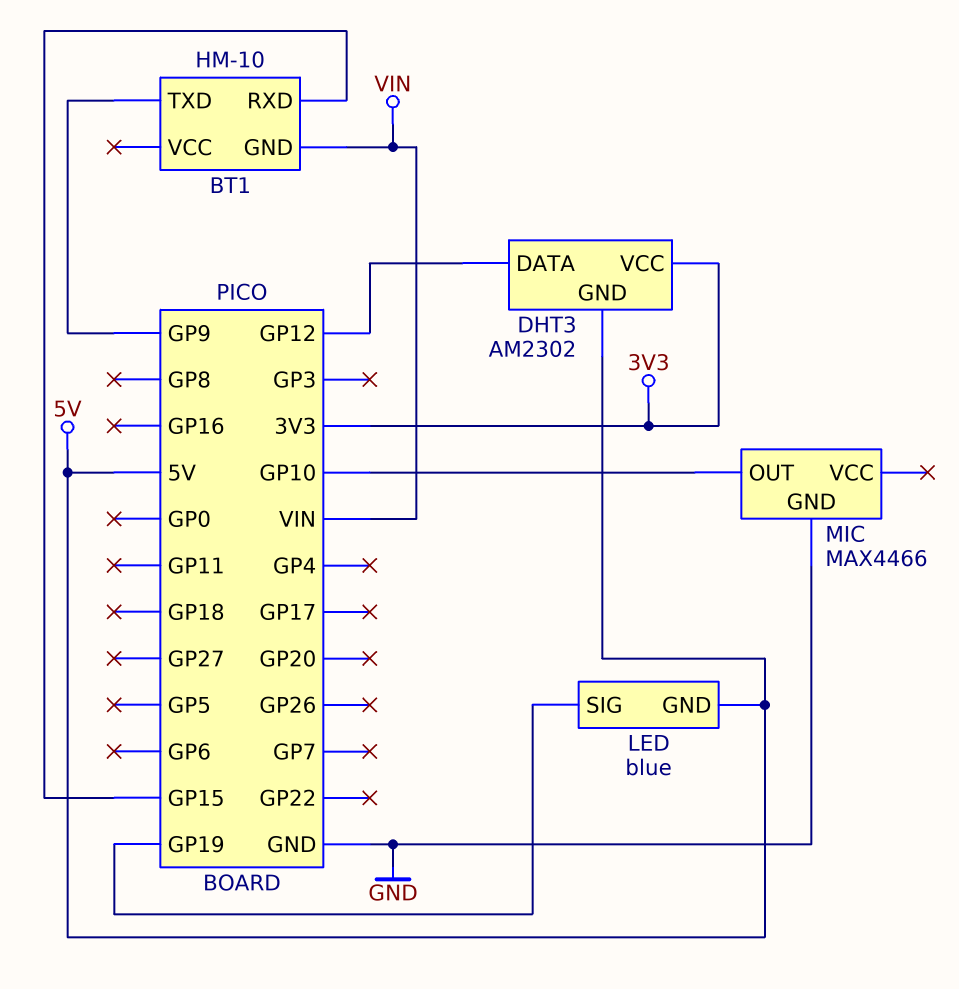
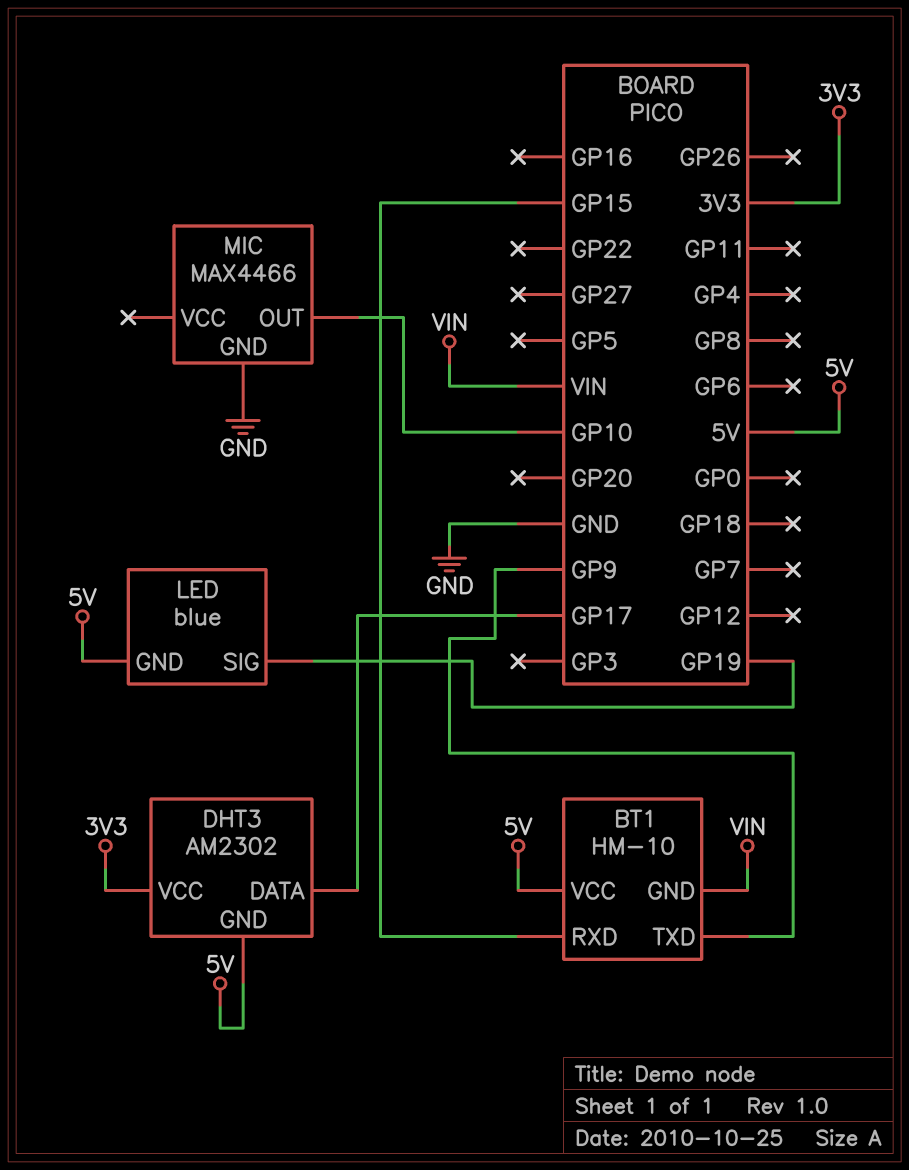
BT1 pin VCC: none -> 5V
DHT3 pin DATA: GP12 -> GP17

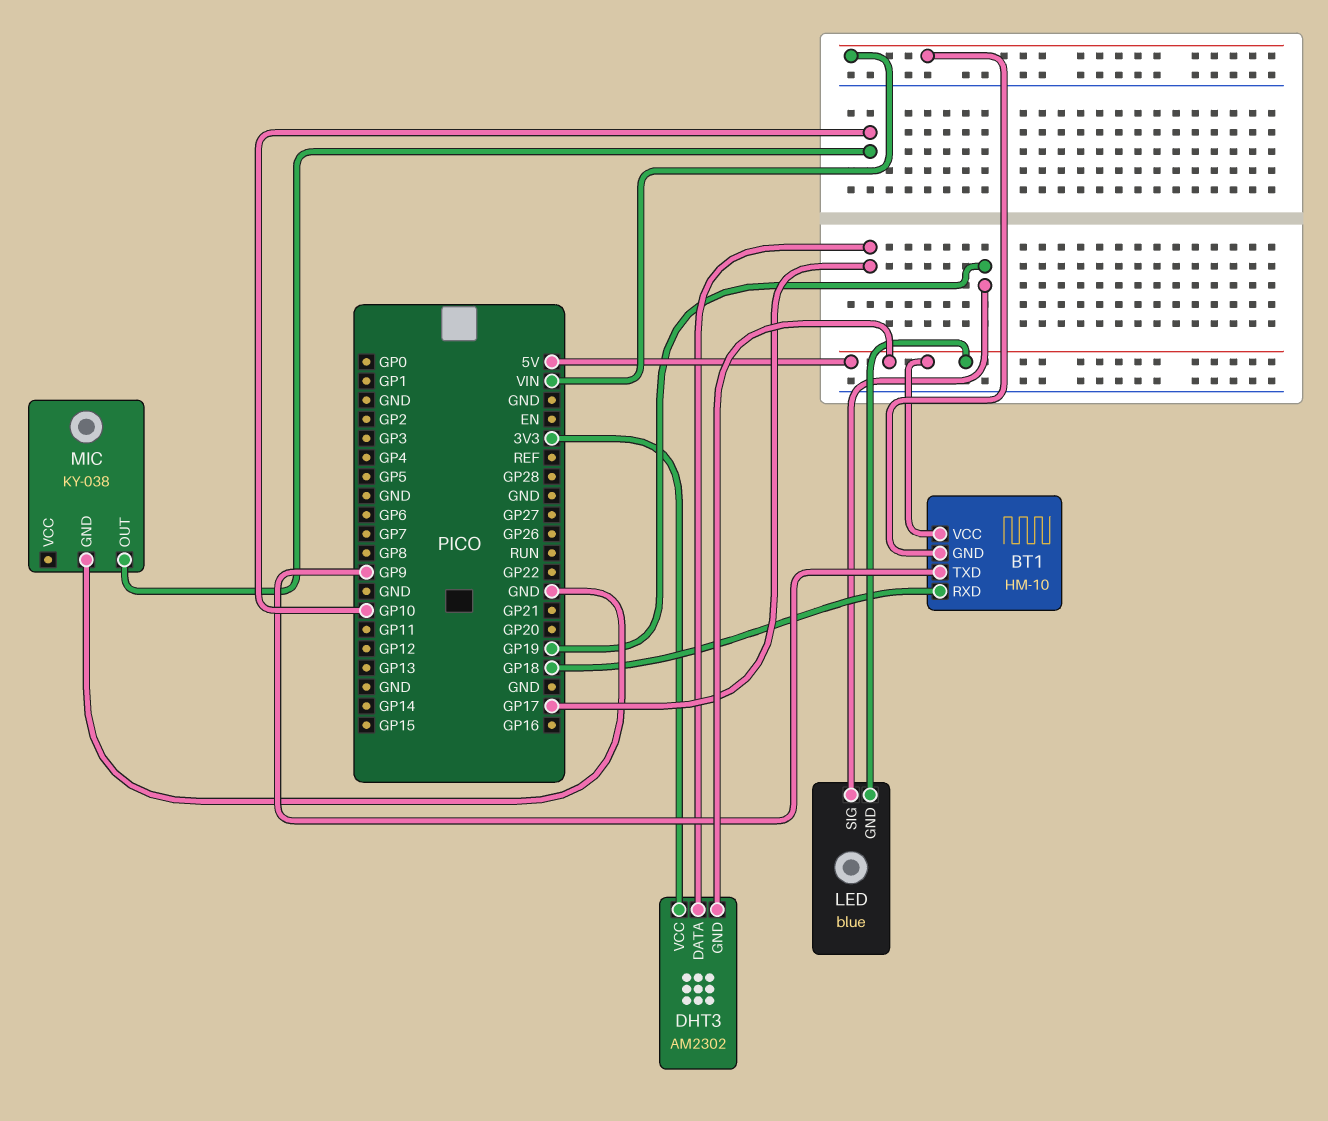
BT1 pin RXD: GP15 -> GP18
MIC: MAX4466 -> KY-038

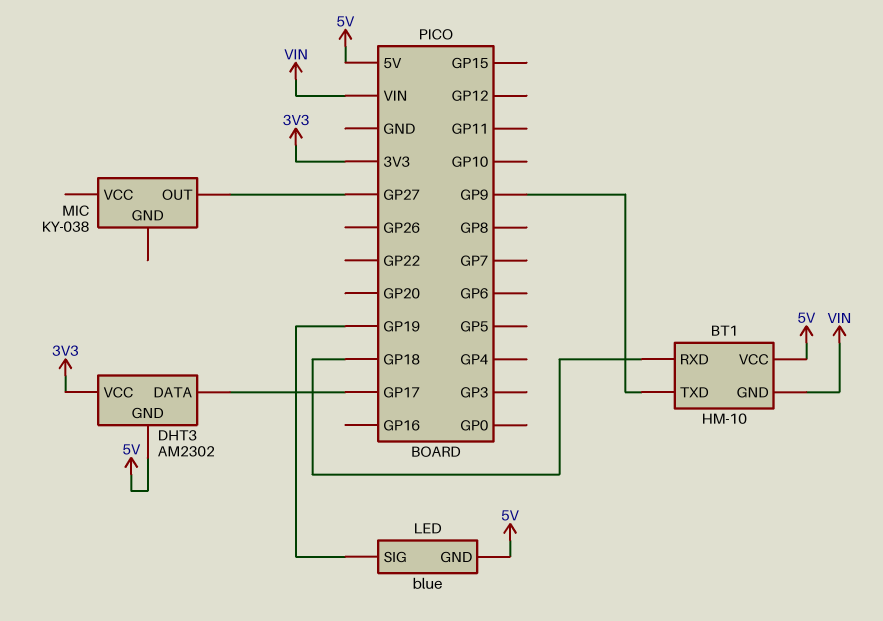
MIC pin GND: GND -> none
MIC pin OUT: GP10 -> GP27

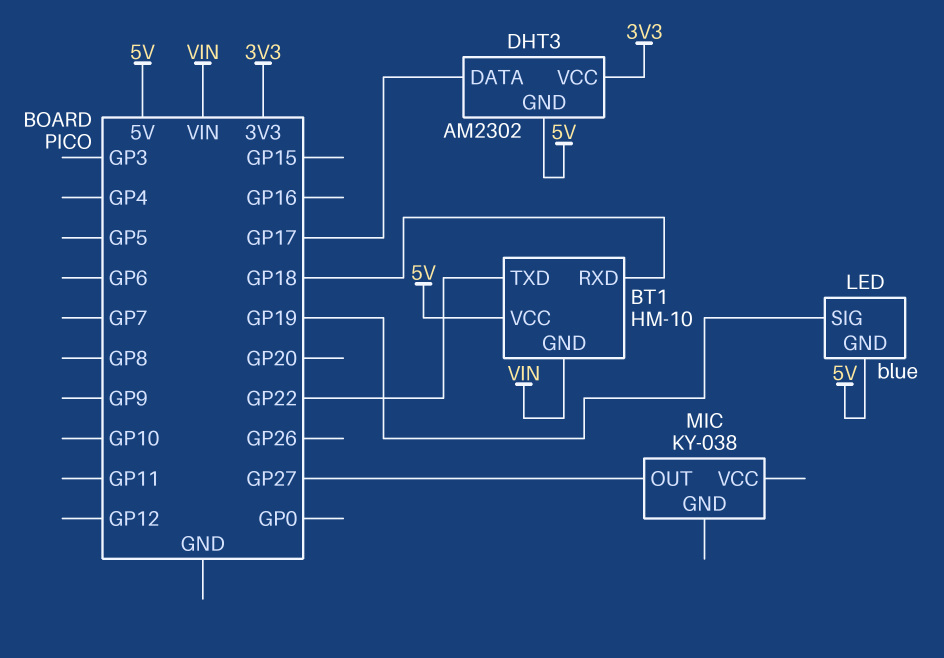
BT1 pin TXD: GP9 -> GP22

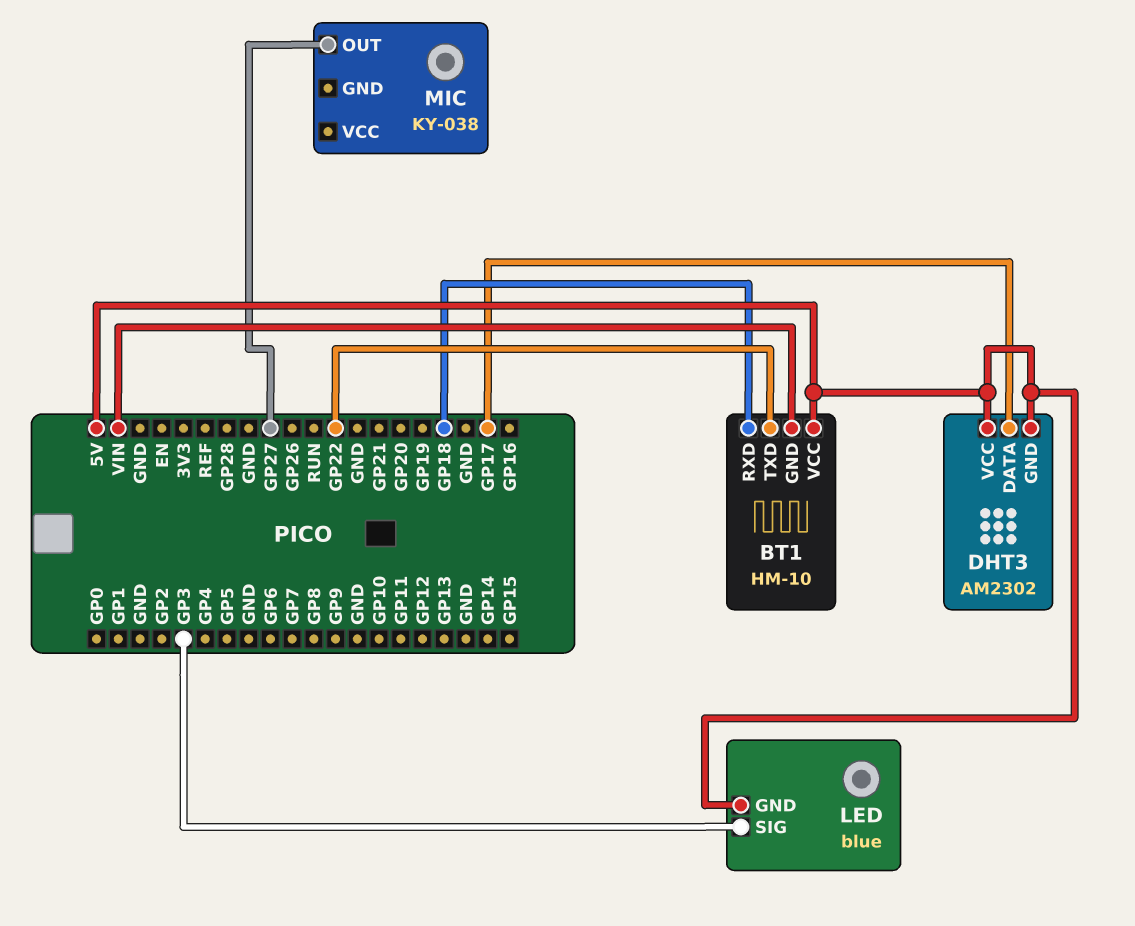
DHT3 pin VCC: 3V3 -> 5V
LED pin SIG: GP19 -> GP3

